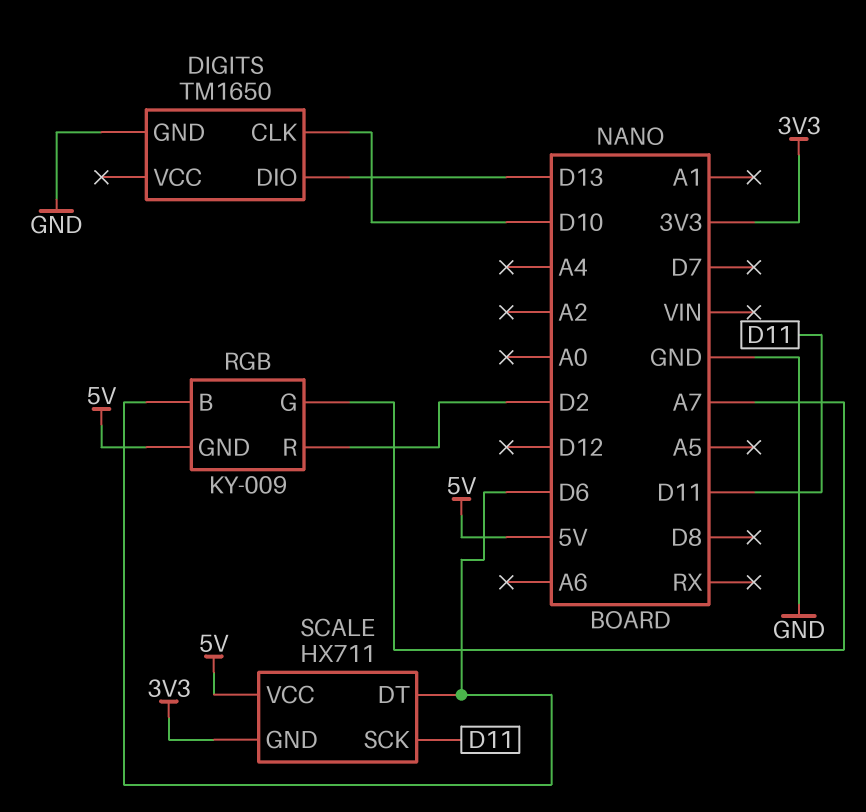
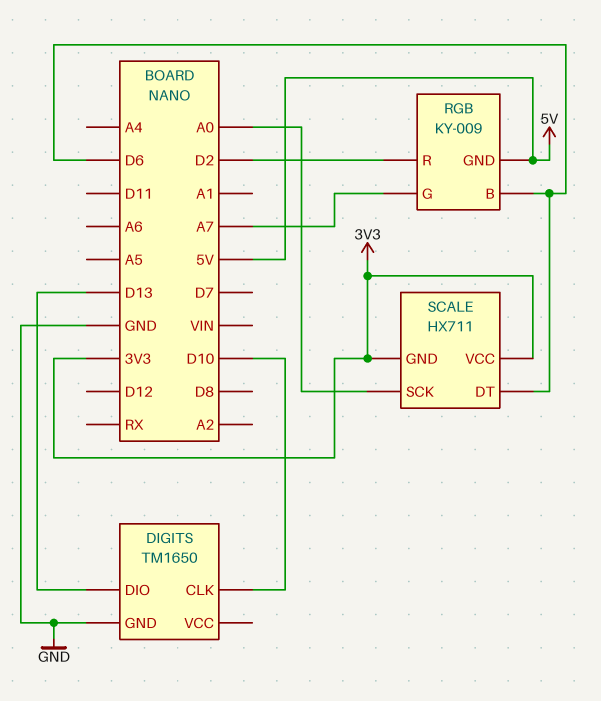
SCALE pin SCK: D11 -> A0
SCALE pin VCC: 5V -> 3V3

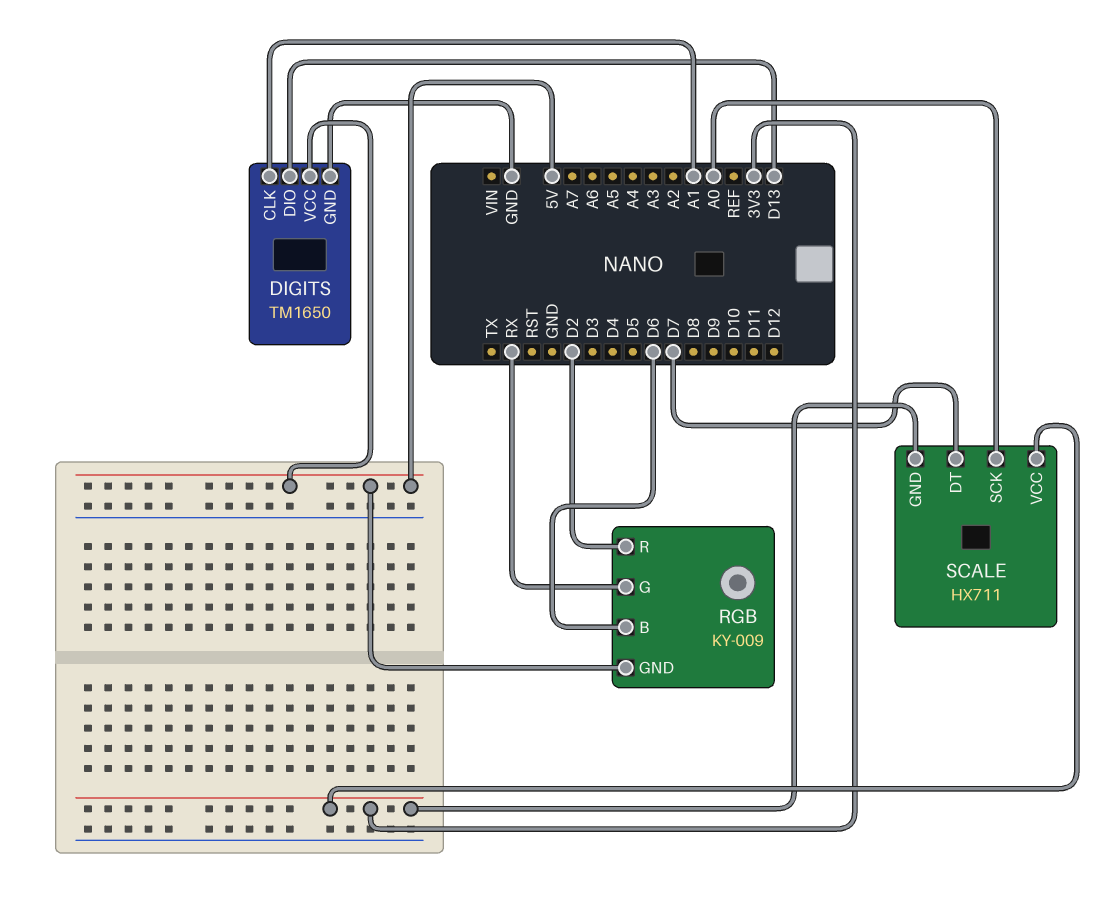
DIGITS pin CLK: D10 -> A1
DIGITS pin VCC: none -> 5V
RGB pin G: A7 -> RX
SCALE pin DT: D6 -> D7

